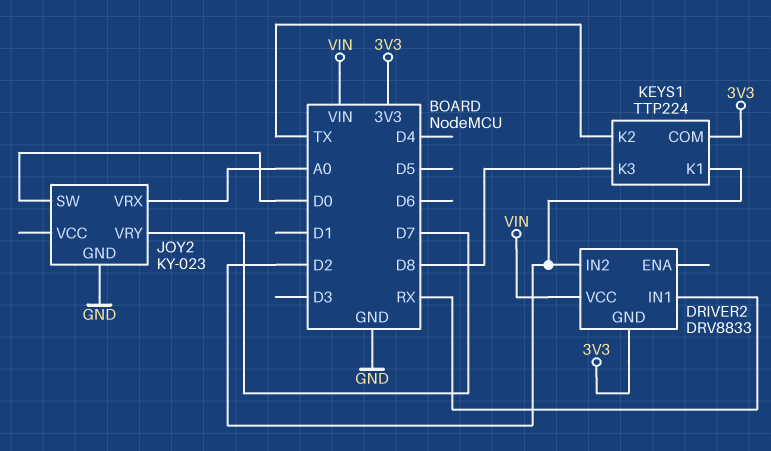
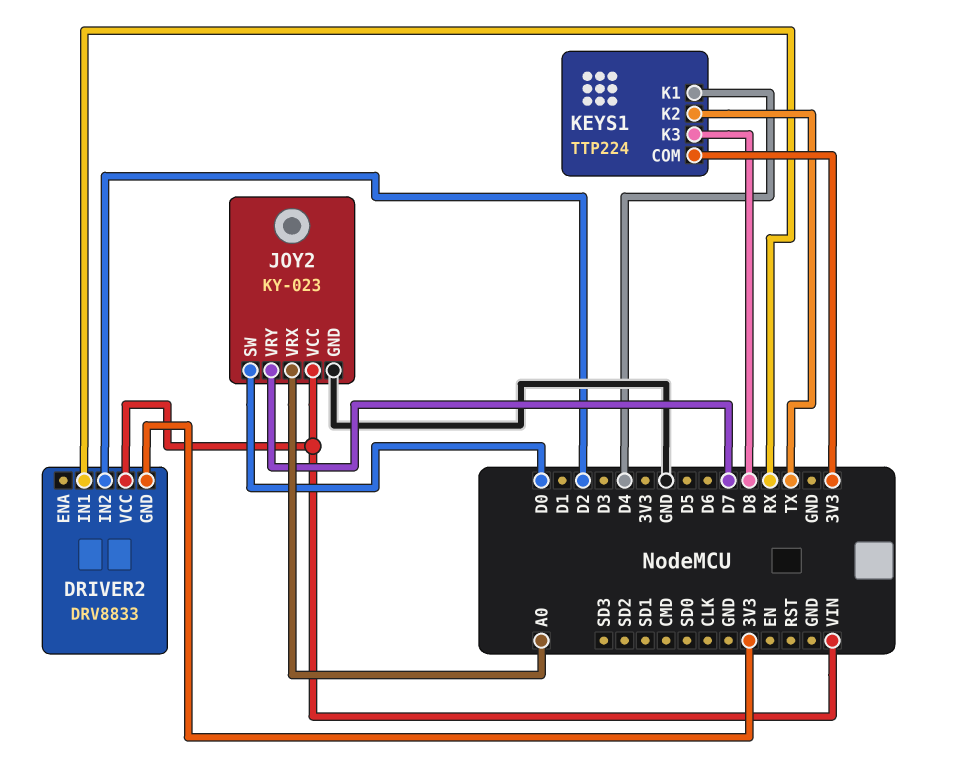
JOY2 pin VCC: none -> VIN
KEYS1 pin K1: D2 -> D4

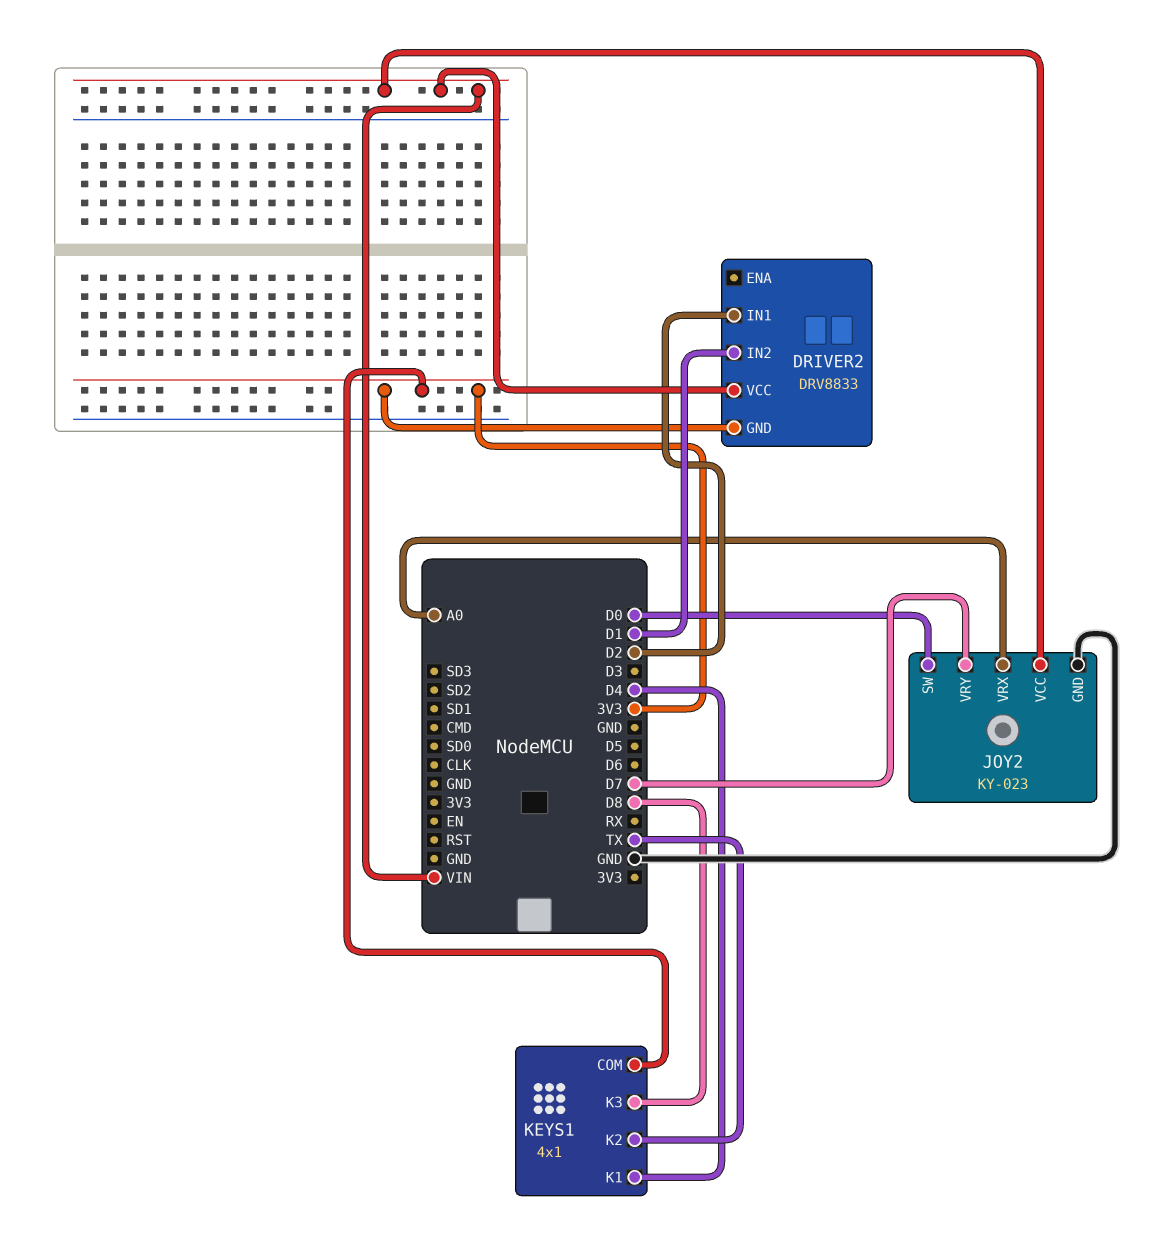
DRIVER2 pin IN1: RX -> D2
DRIVER2 pin IN2: D2 -> D1
KEYS1: TTP224 -> 4x1

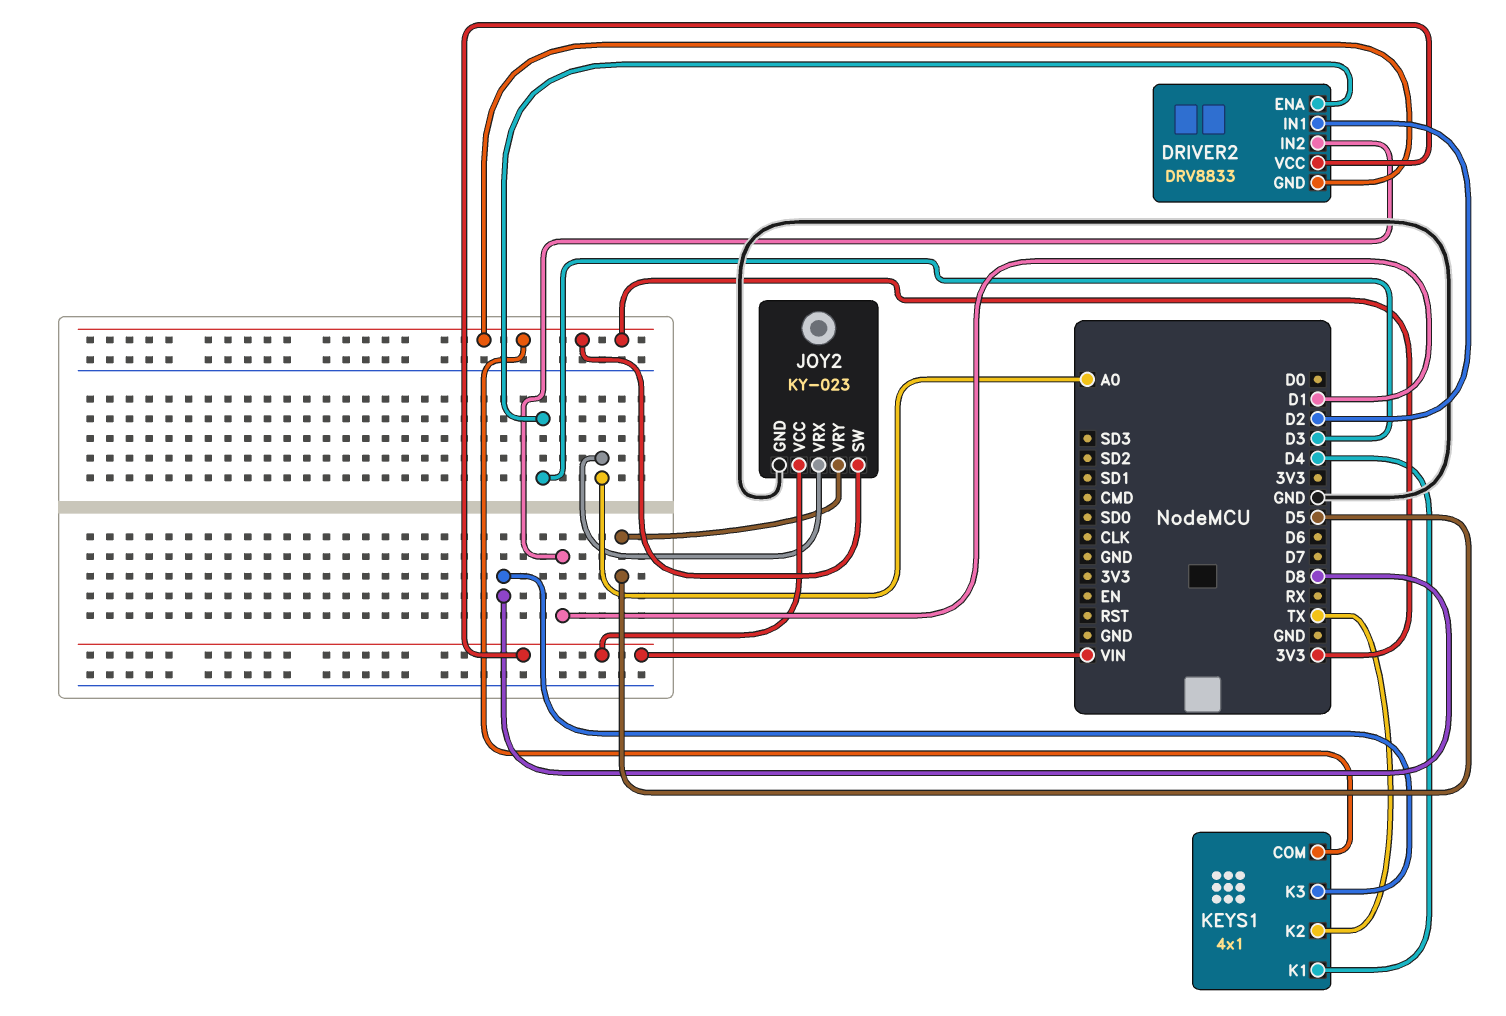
DRIVER2 pin ENA: none -> D3
JOY2 pin SW: D0 -> 3V3
JOY2 pin VRY: D7 -> D5

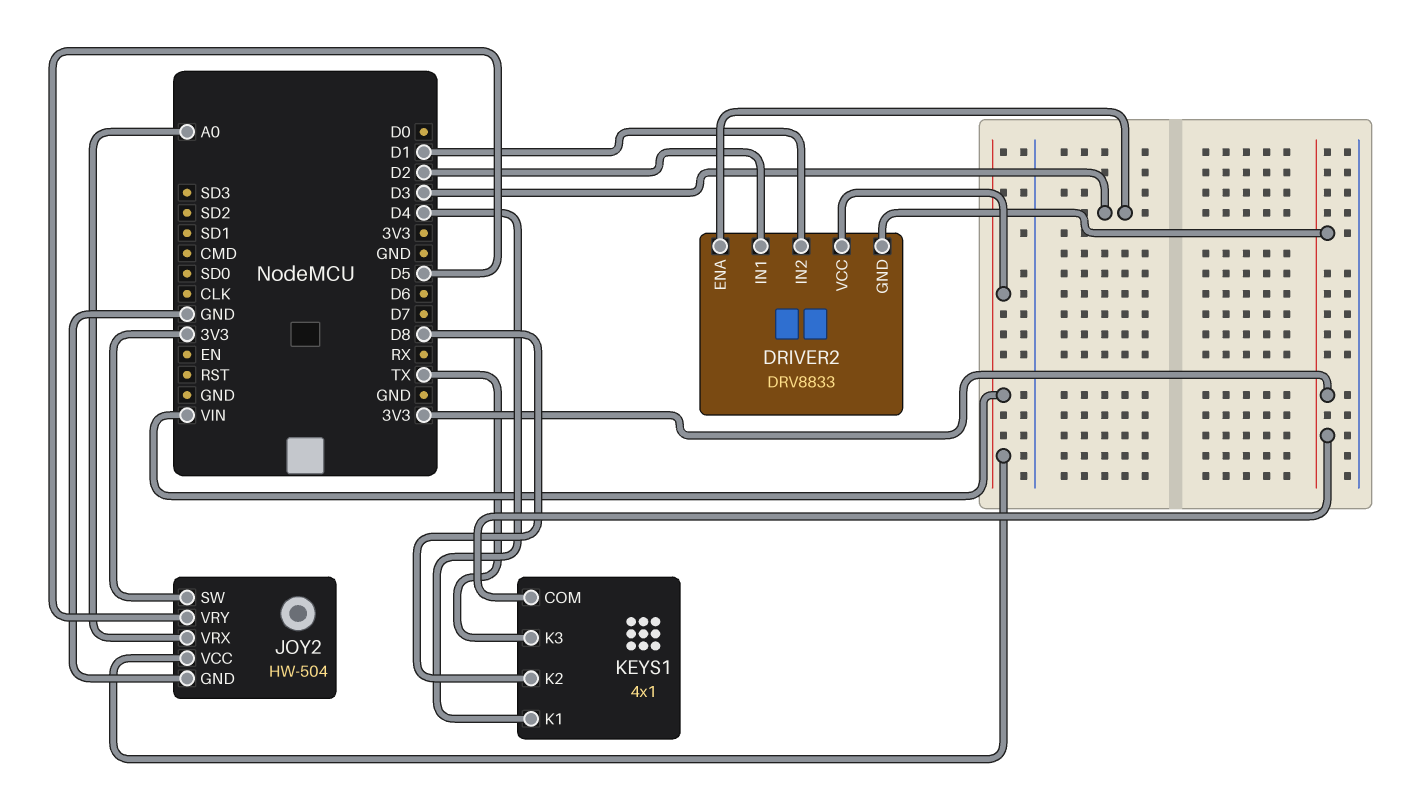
JOY2: KY-023 -> HW-504
KEYS1 pin K2: TX -> D8
KEYS1 pin K3: D8 -> TX

